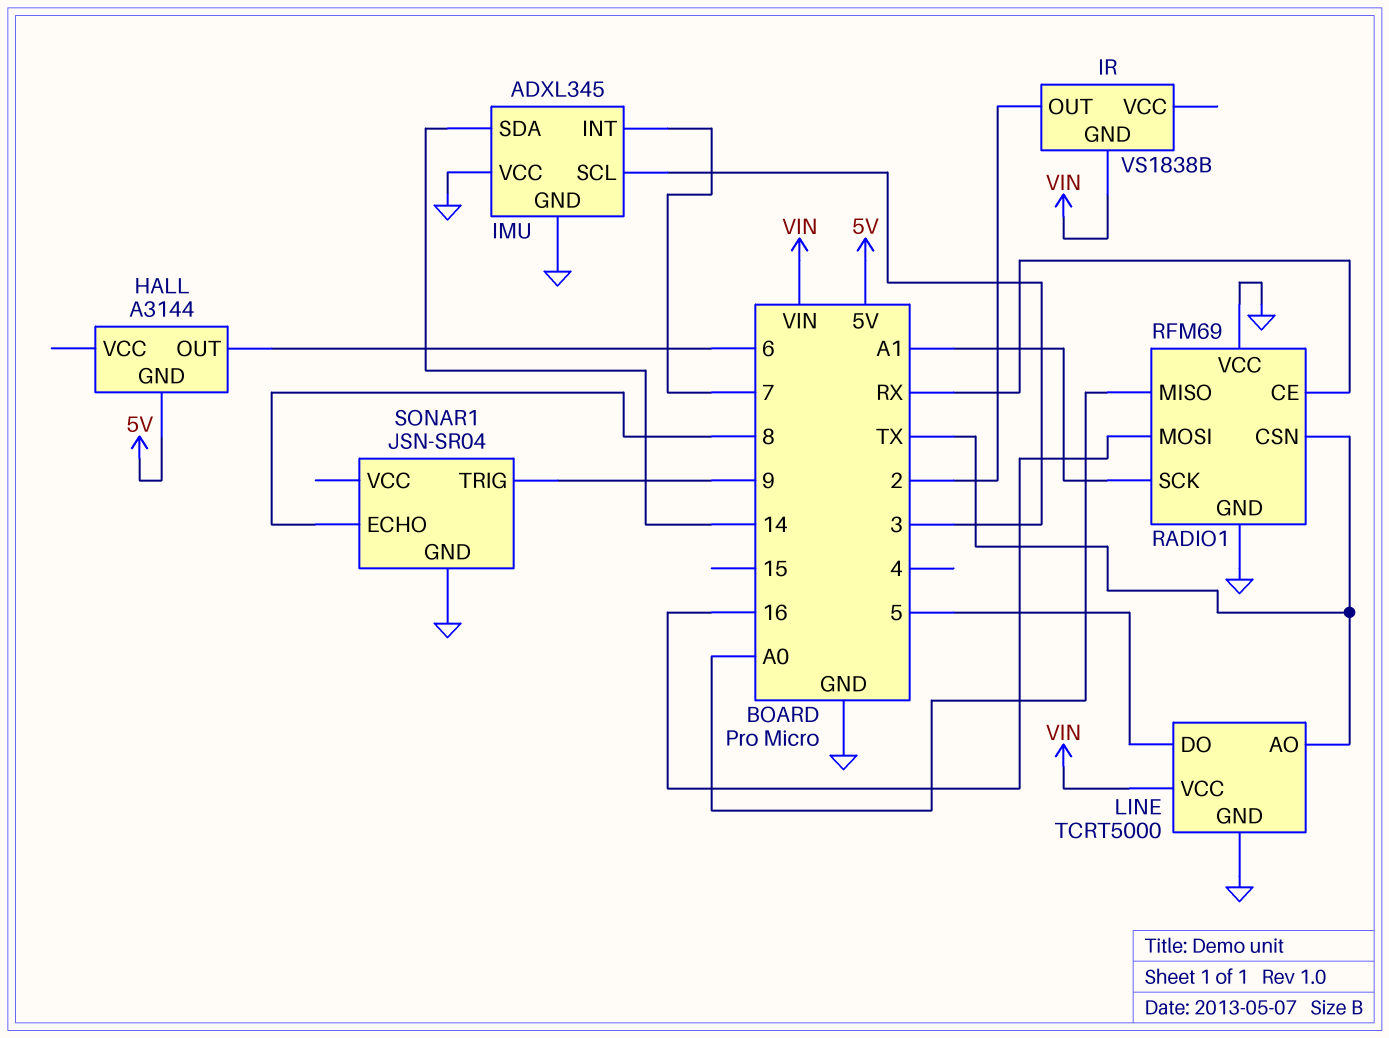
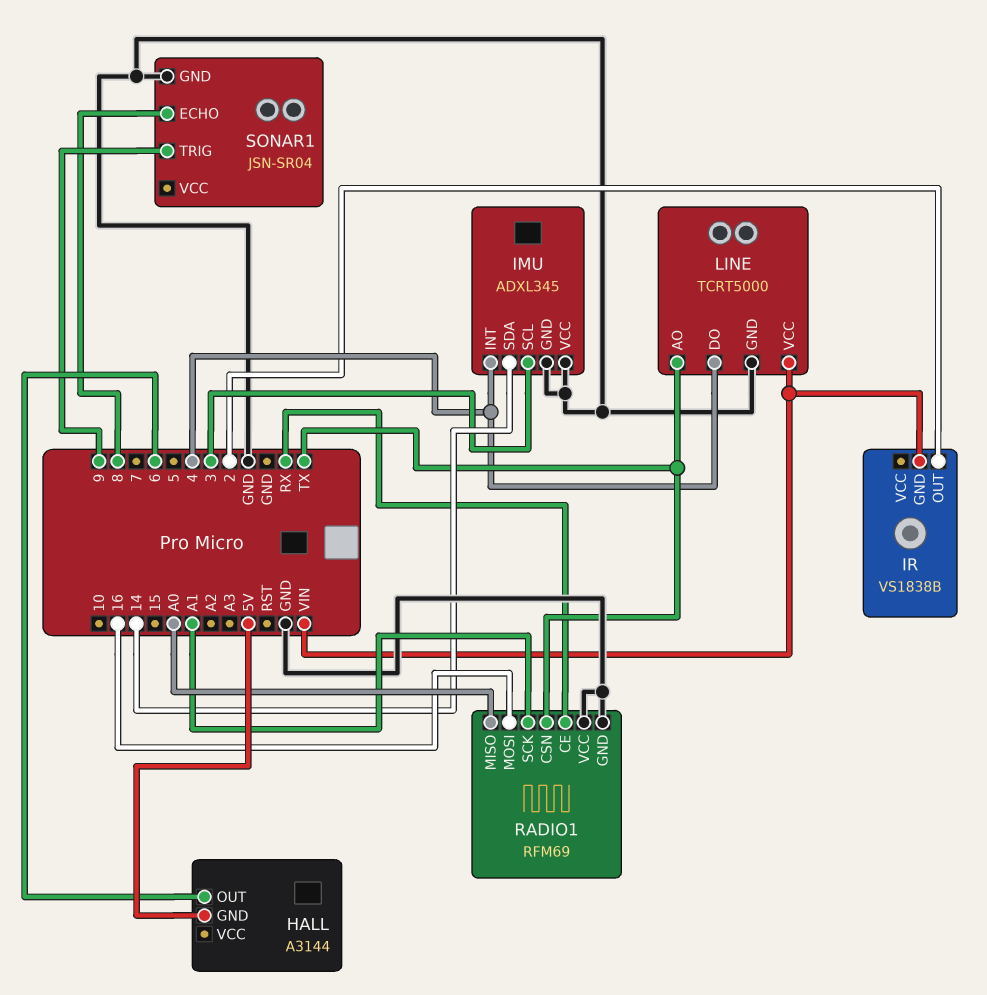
IMU pin INT: 7 -> 4
LINE pin DO: 5 -> 4

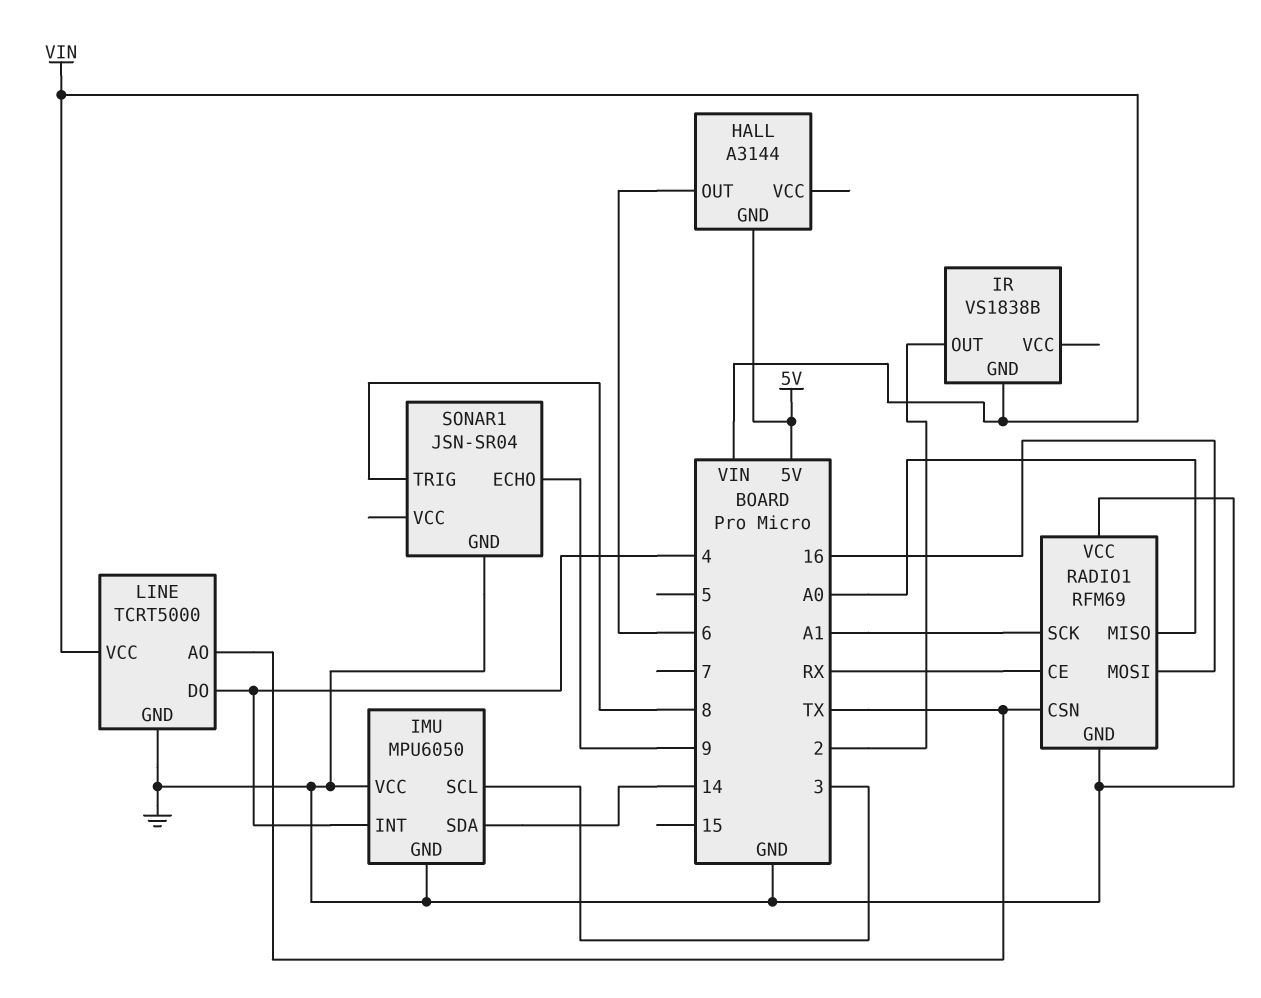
IMU: ADXL345 -> MPU6050
SONAR1 pin ECHO: 8 -> 9
SONAR1 pin TRIG: 9 -> 8

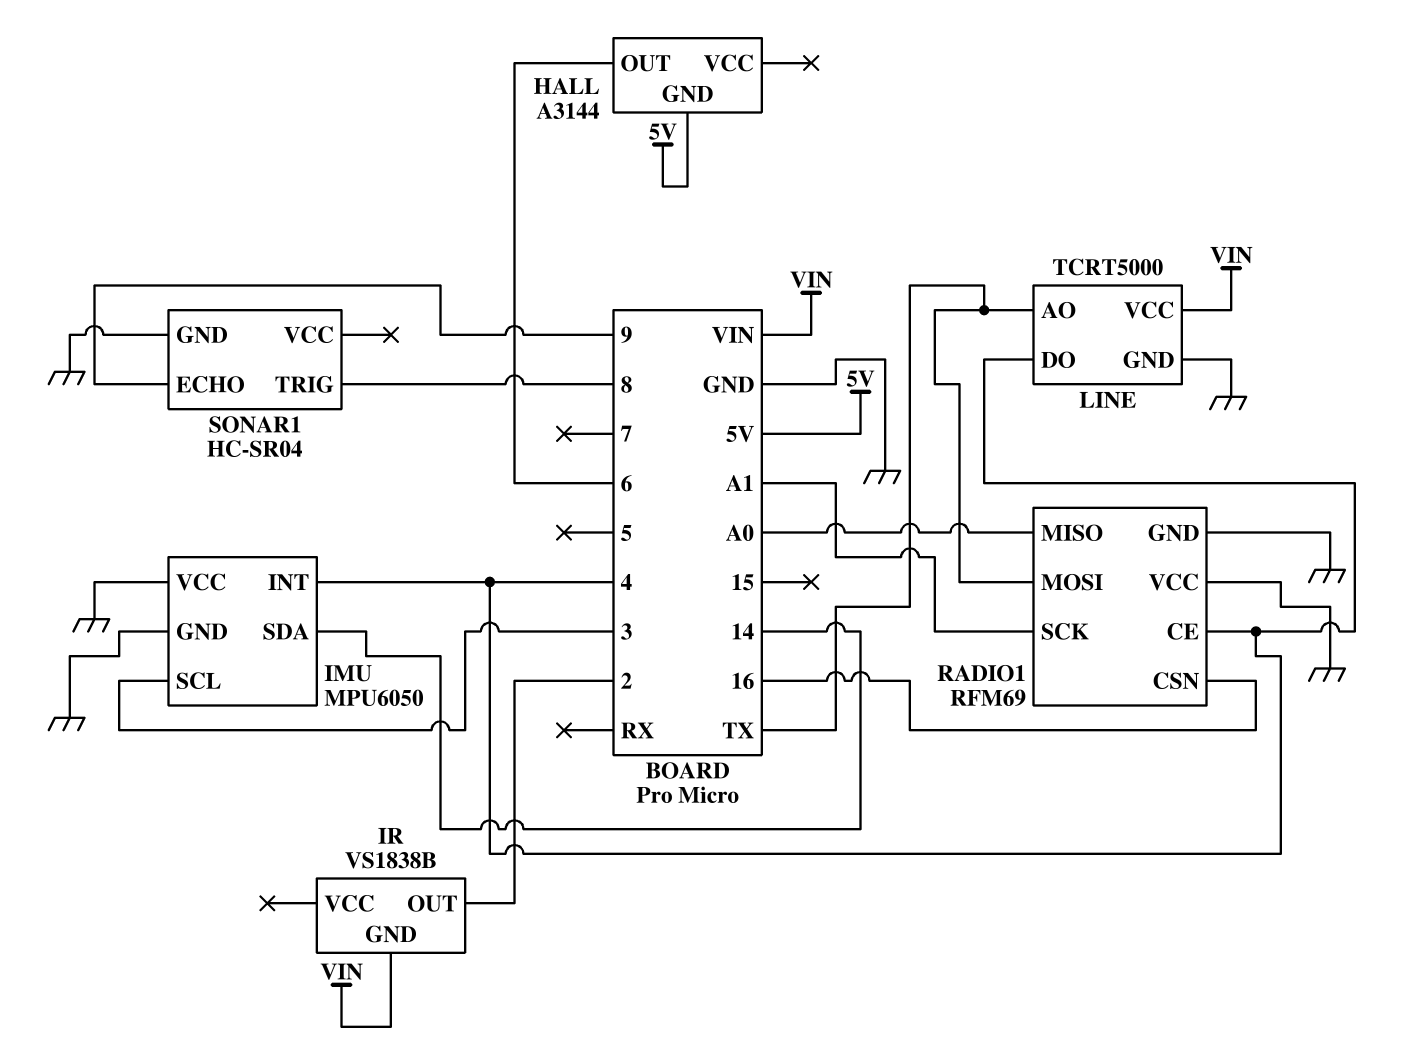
RADIO1 pin CE: RX -> 4
RADIO1 pin CSN: TX -> 16
RADIO1 pin MOSI: 16 -> TX
SONAR1: JSN-SR04 -> HC-SR04

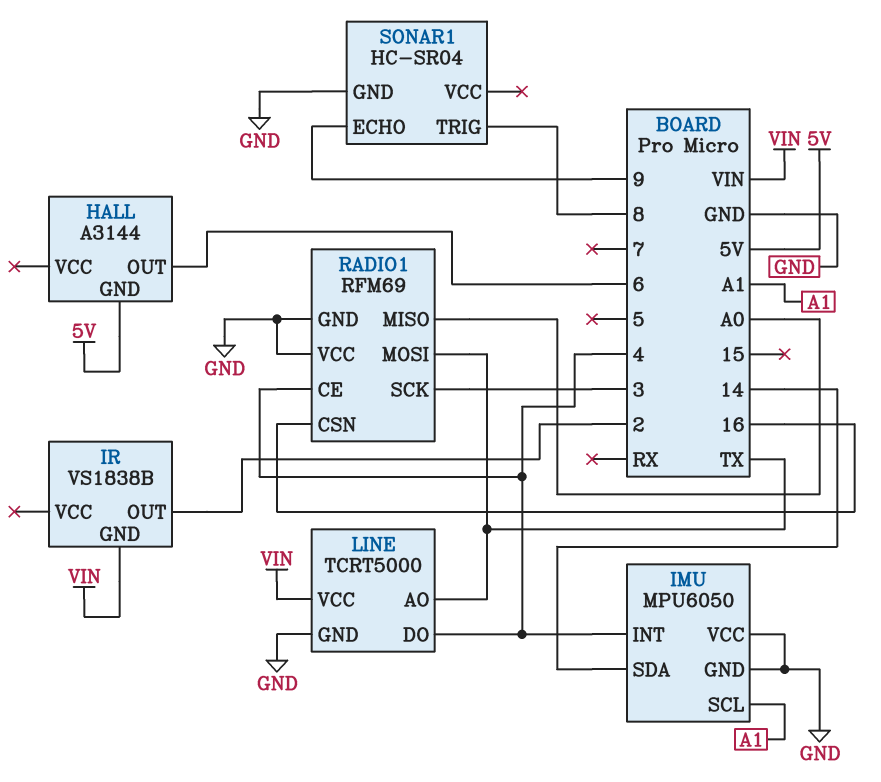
IMU pin SCL: 3 -> A1
RADIO1 pin SCK: A1 -> 3

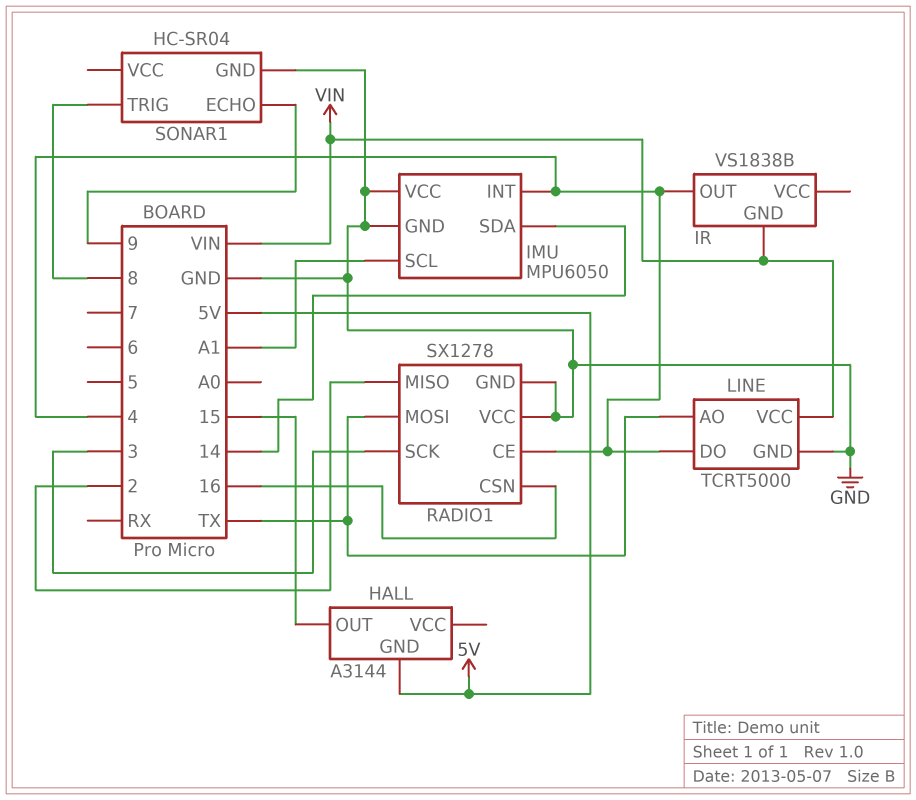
HALL pin OUT: 6 -> 15
IR pin OUT: 2 -> 4
RADIO1: RFM69 -> SX1278
RADIO1 pin MISO: A0 -> 2

